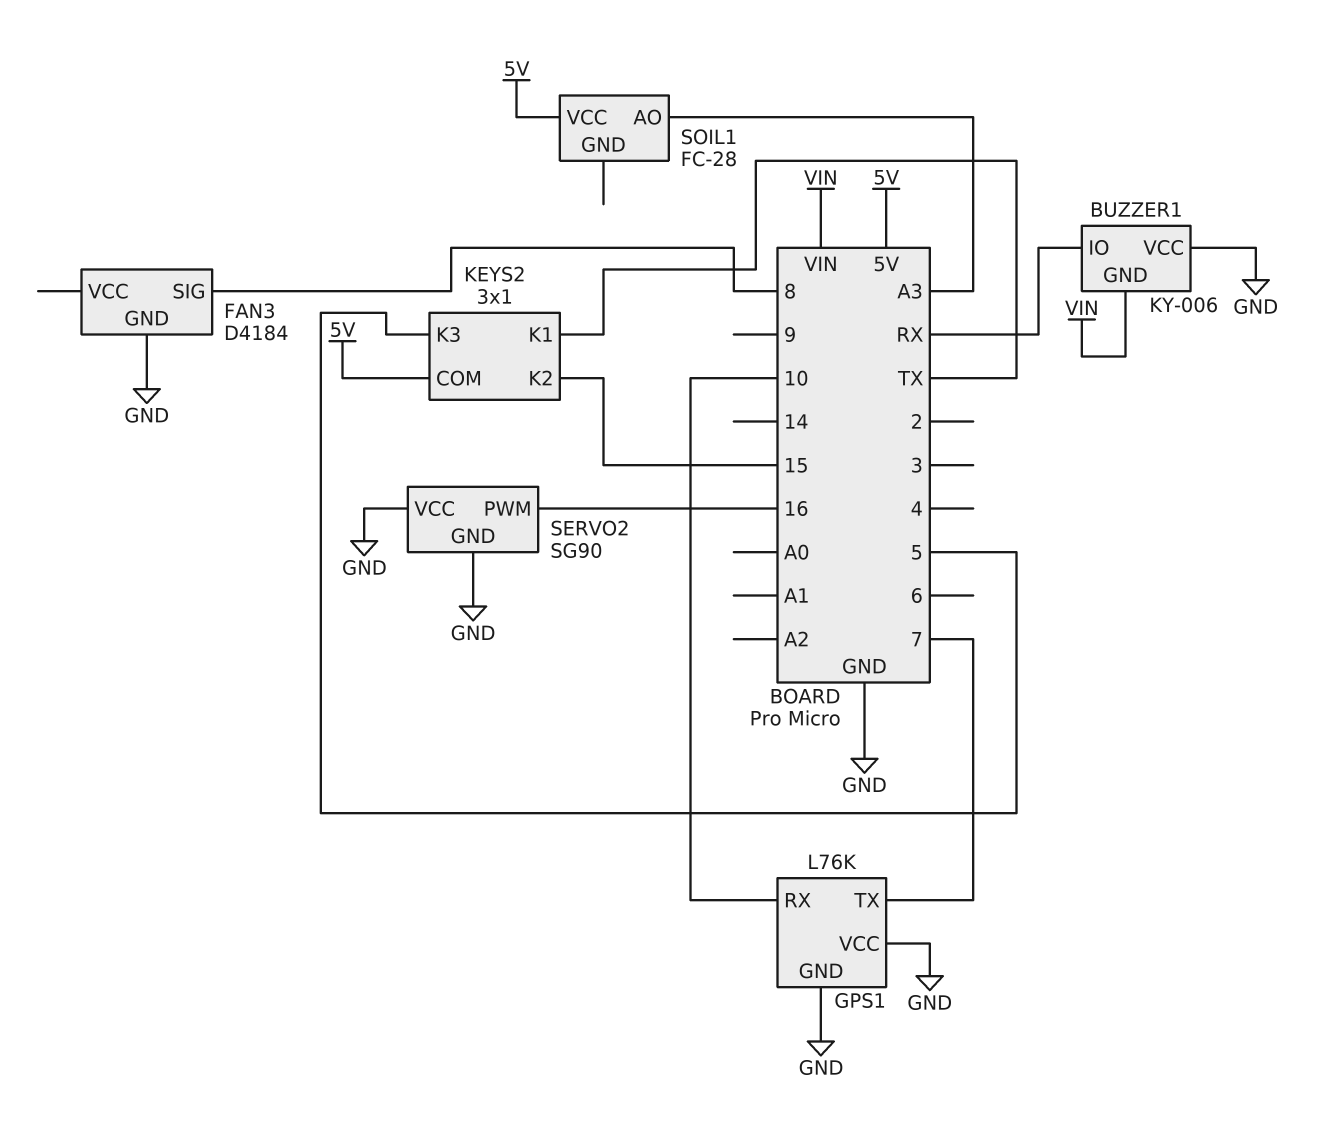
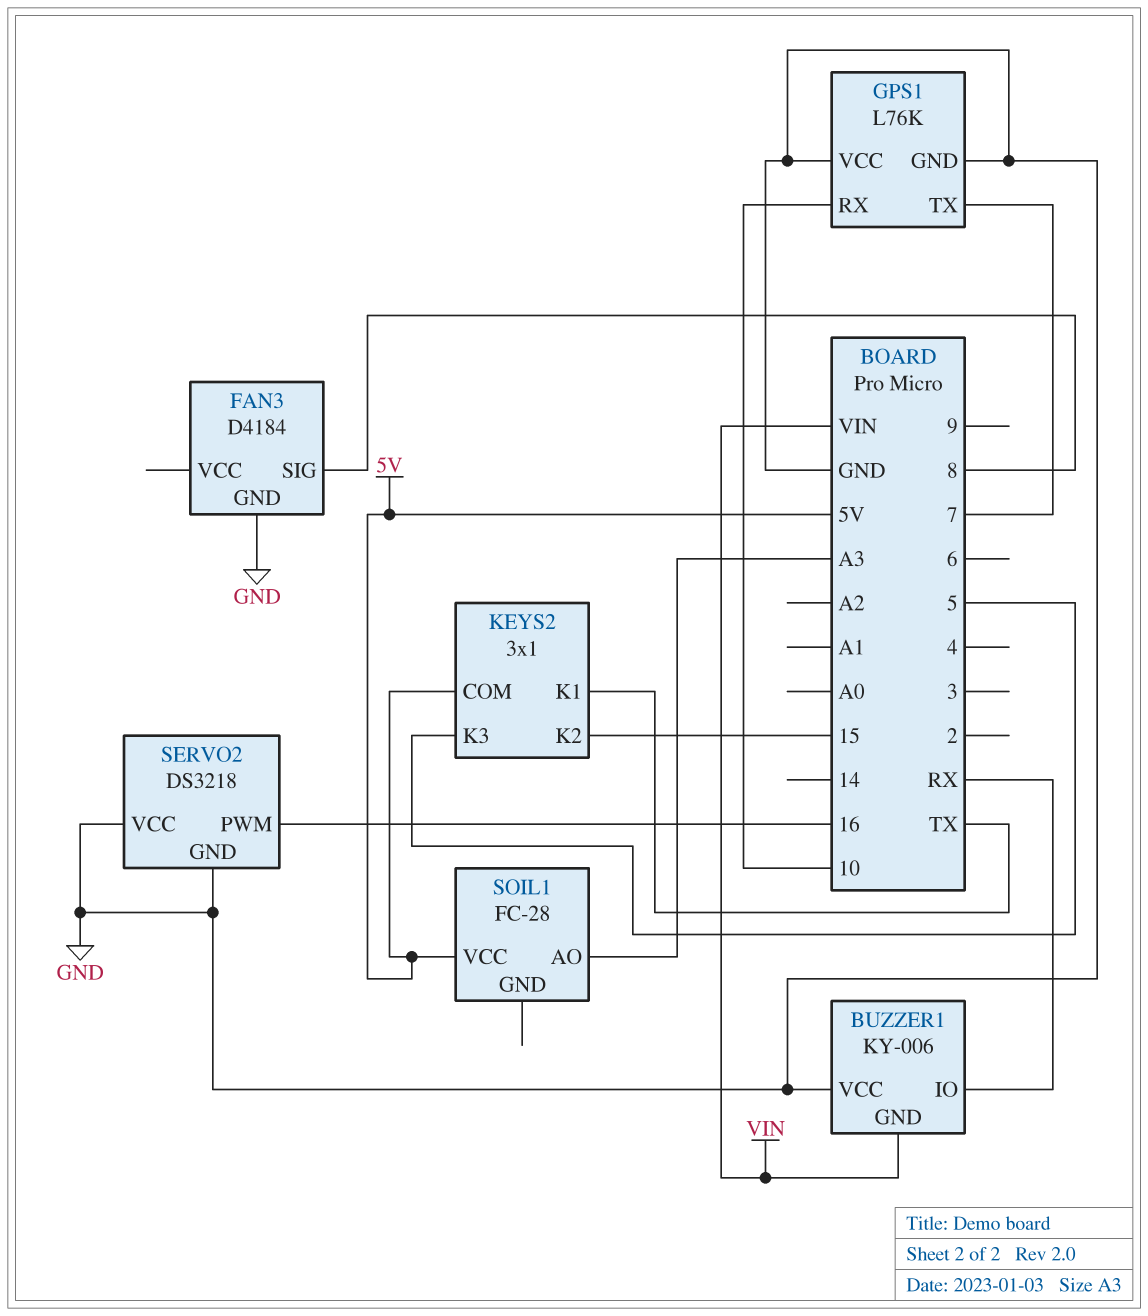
SERVO2: SG90 -> DS3218

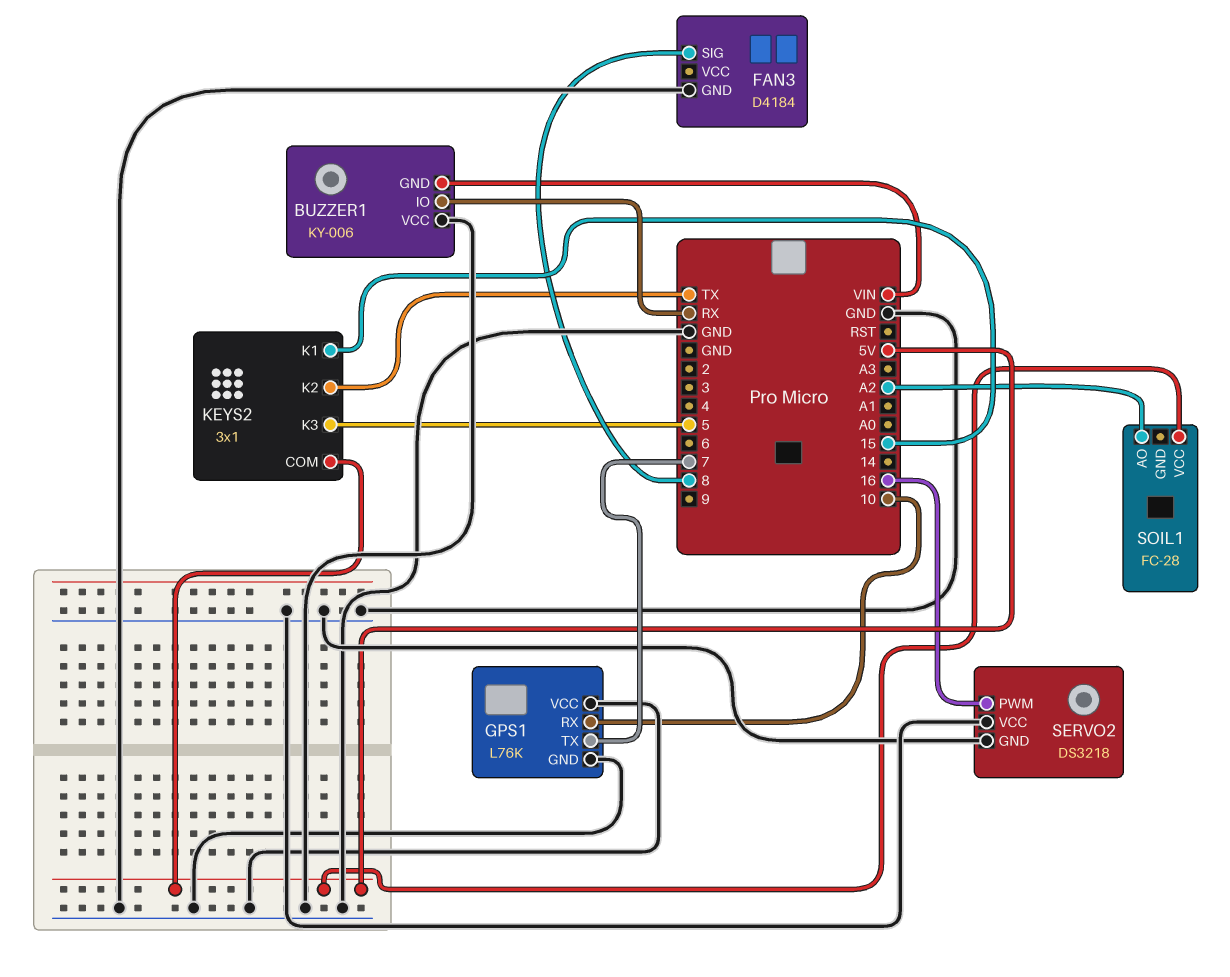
KEYS2 pin K1: TX -> 15
KEYS2 pin K2: 15 -> TX
SOIL1 pin AO: A3 -> A2

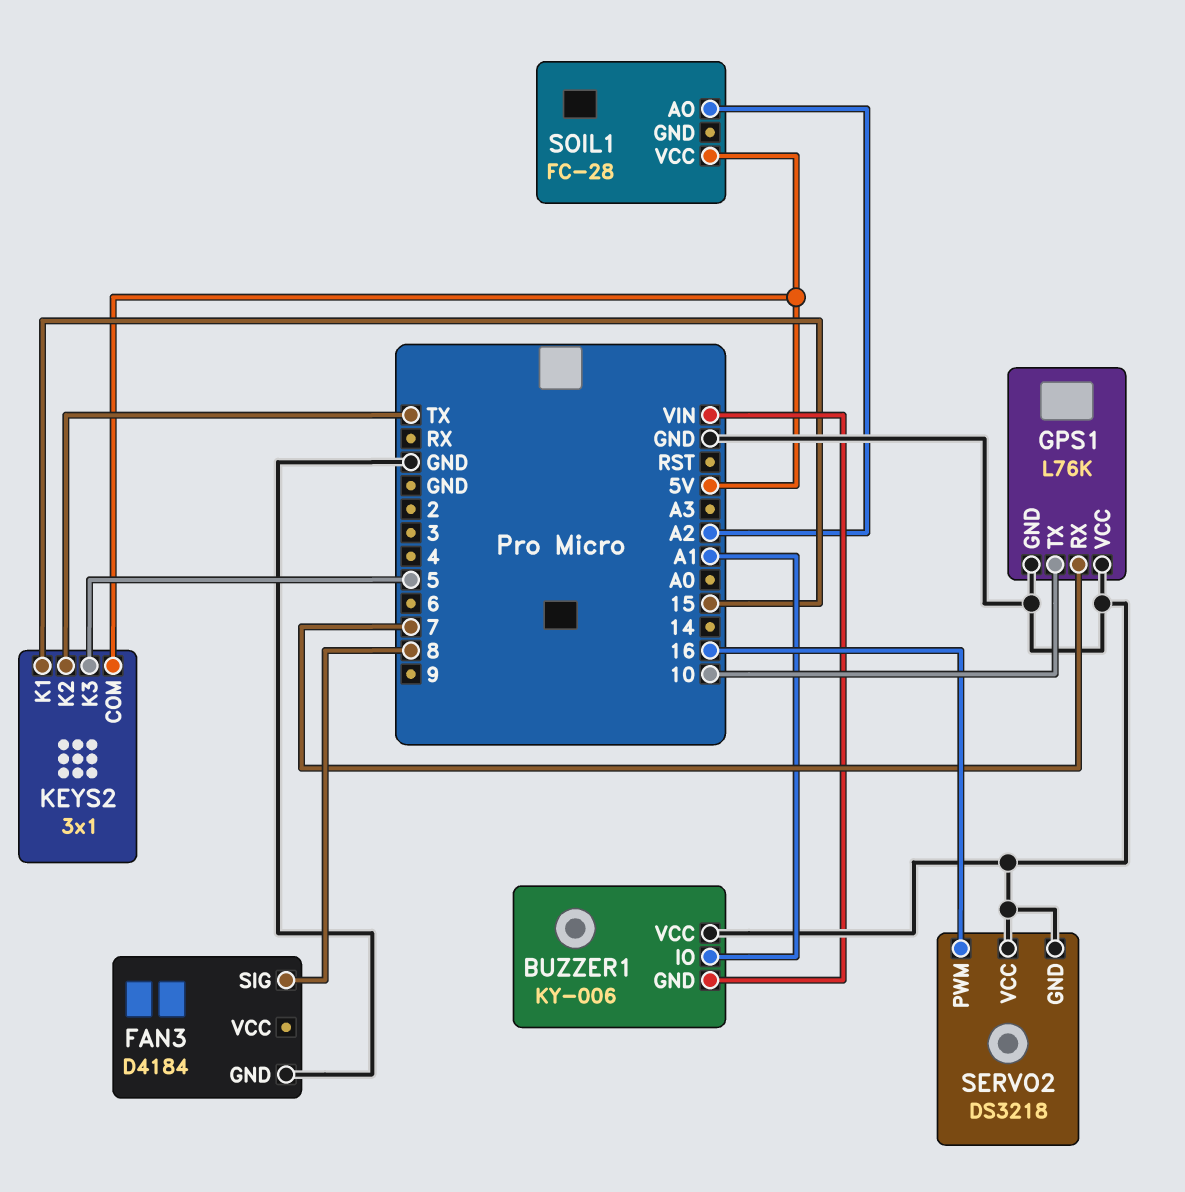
BUZZER1 pin IO: RX -> A1
GPS1 pin RX: 10 -> 7
GPS1 pin TX: 7 -> 10

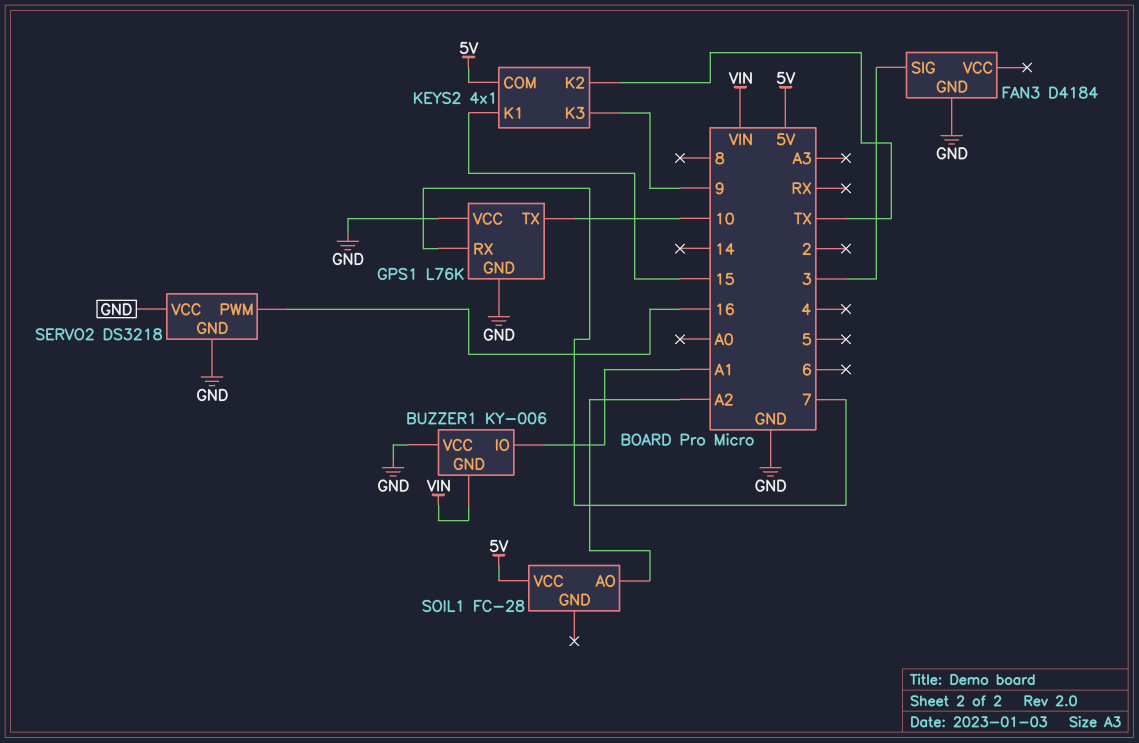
FAN3 pin SIG: 8 -> 3
KEYS2: 3x1 -> 4x1
KEYS2 pin K3: 5 -> 9

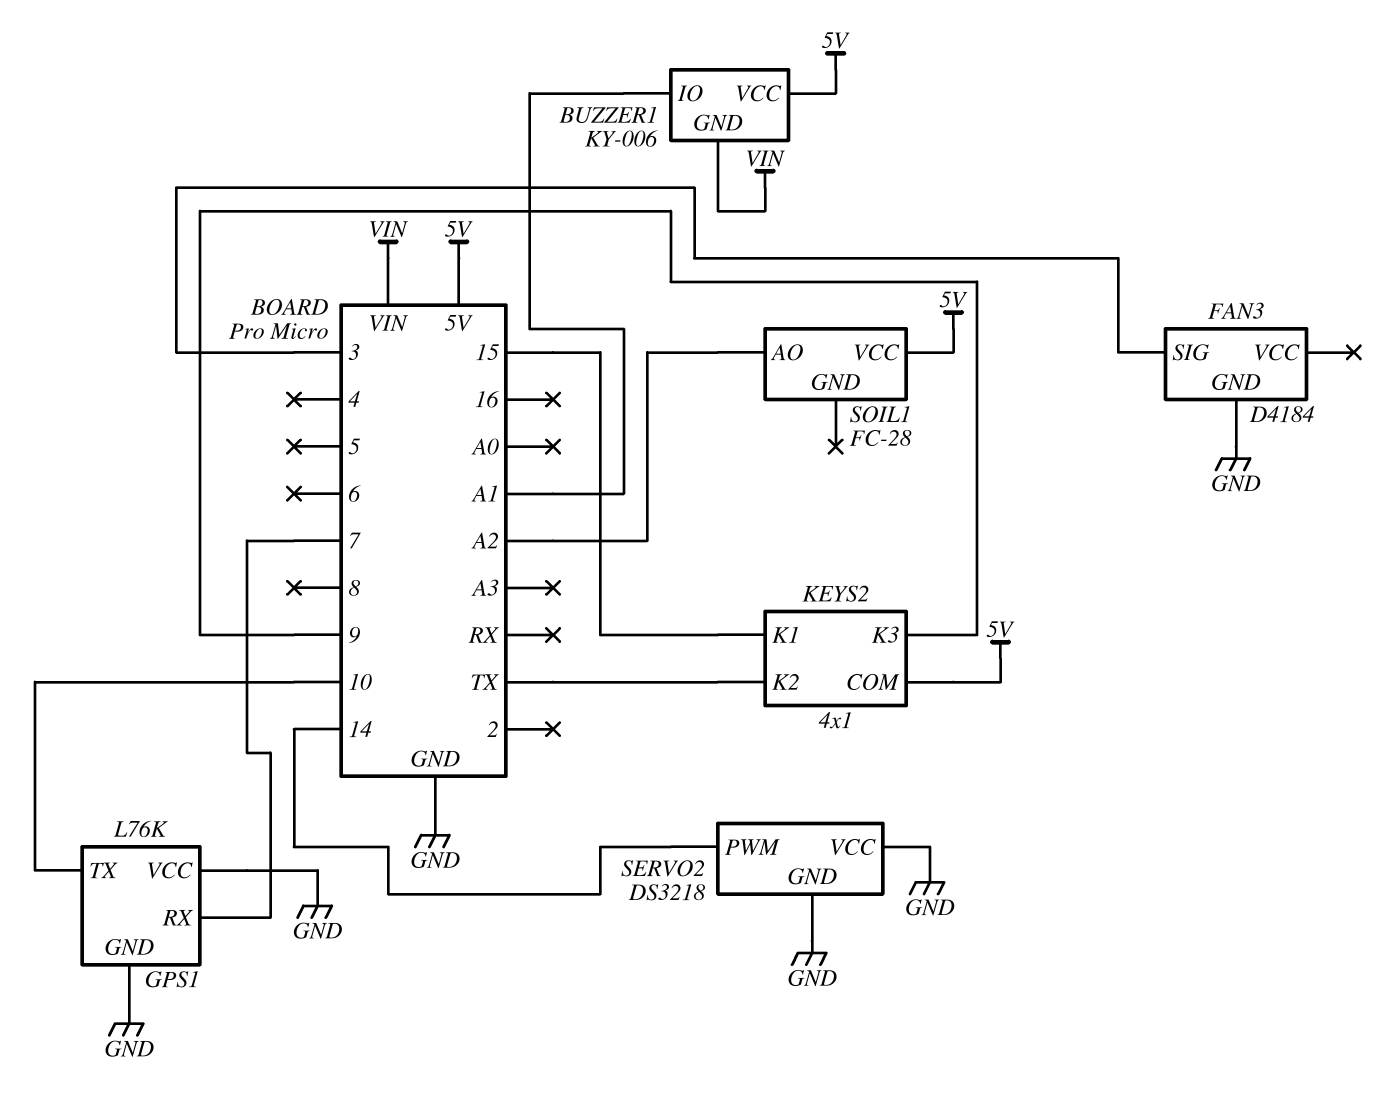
BUZZER1 pin VCC: GND -> 5V
SERVO2 pin PWM: 16 -> 14

